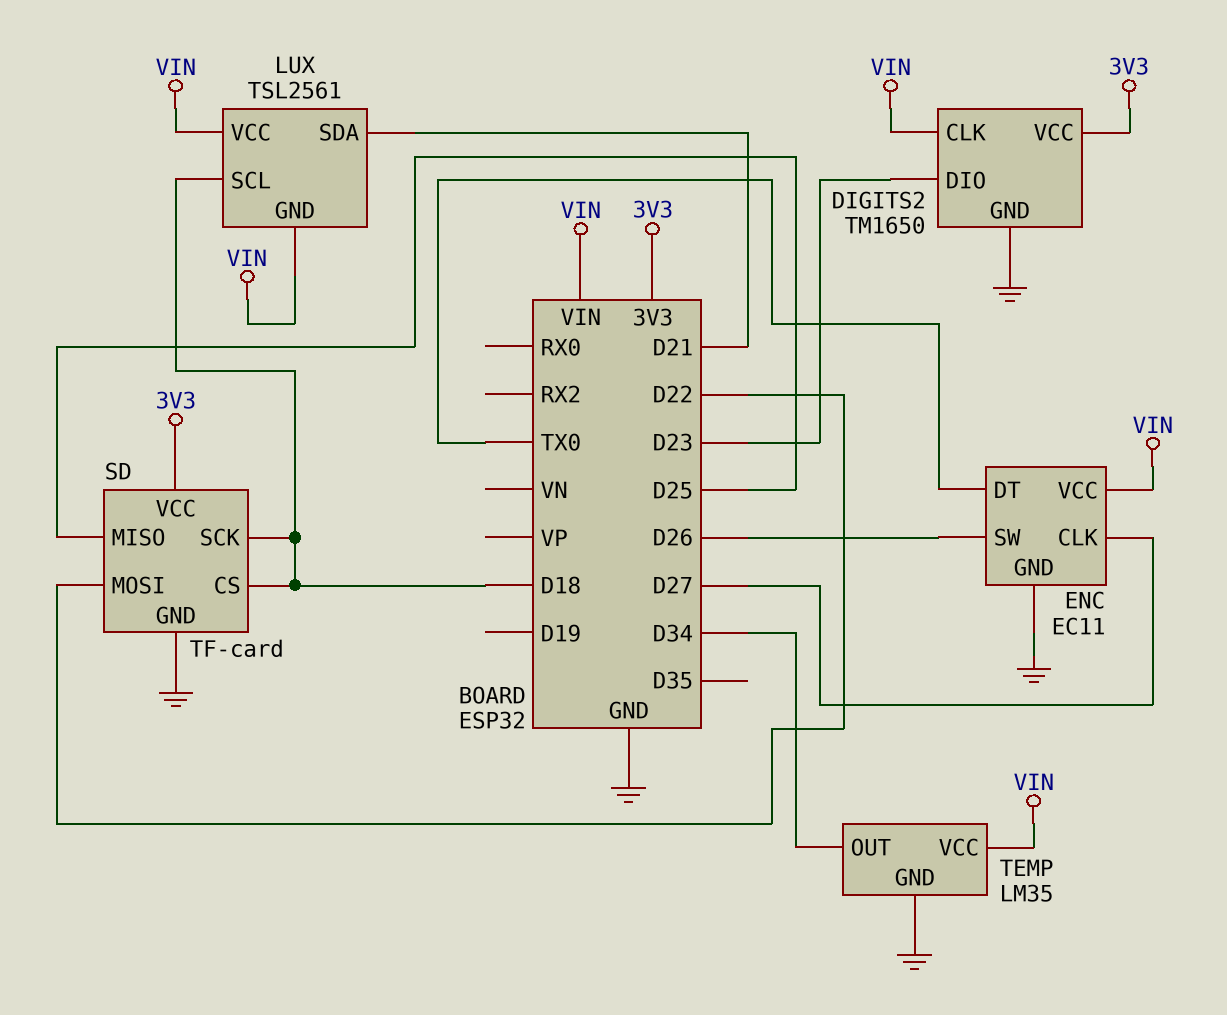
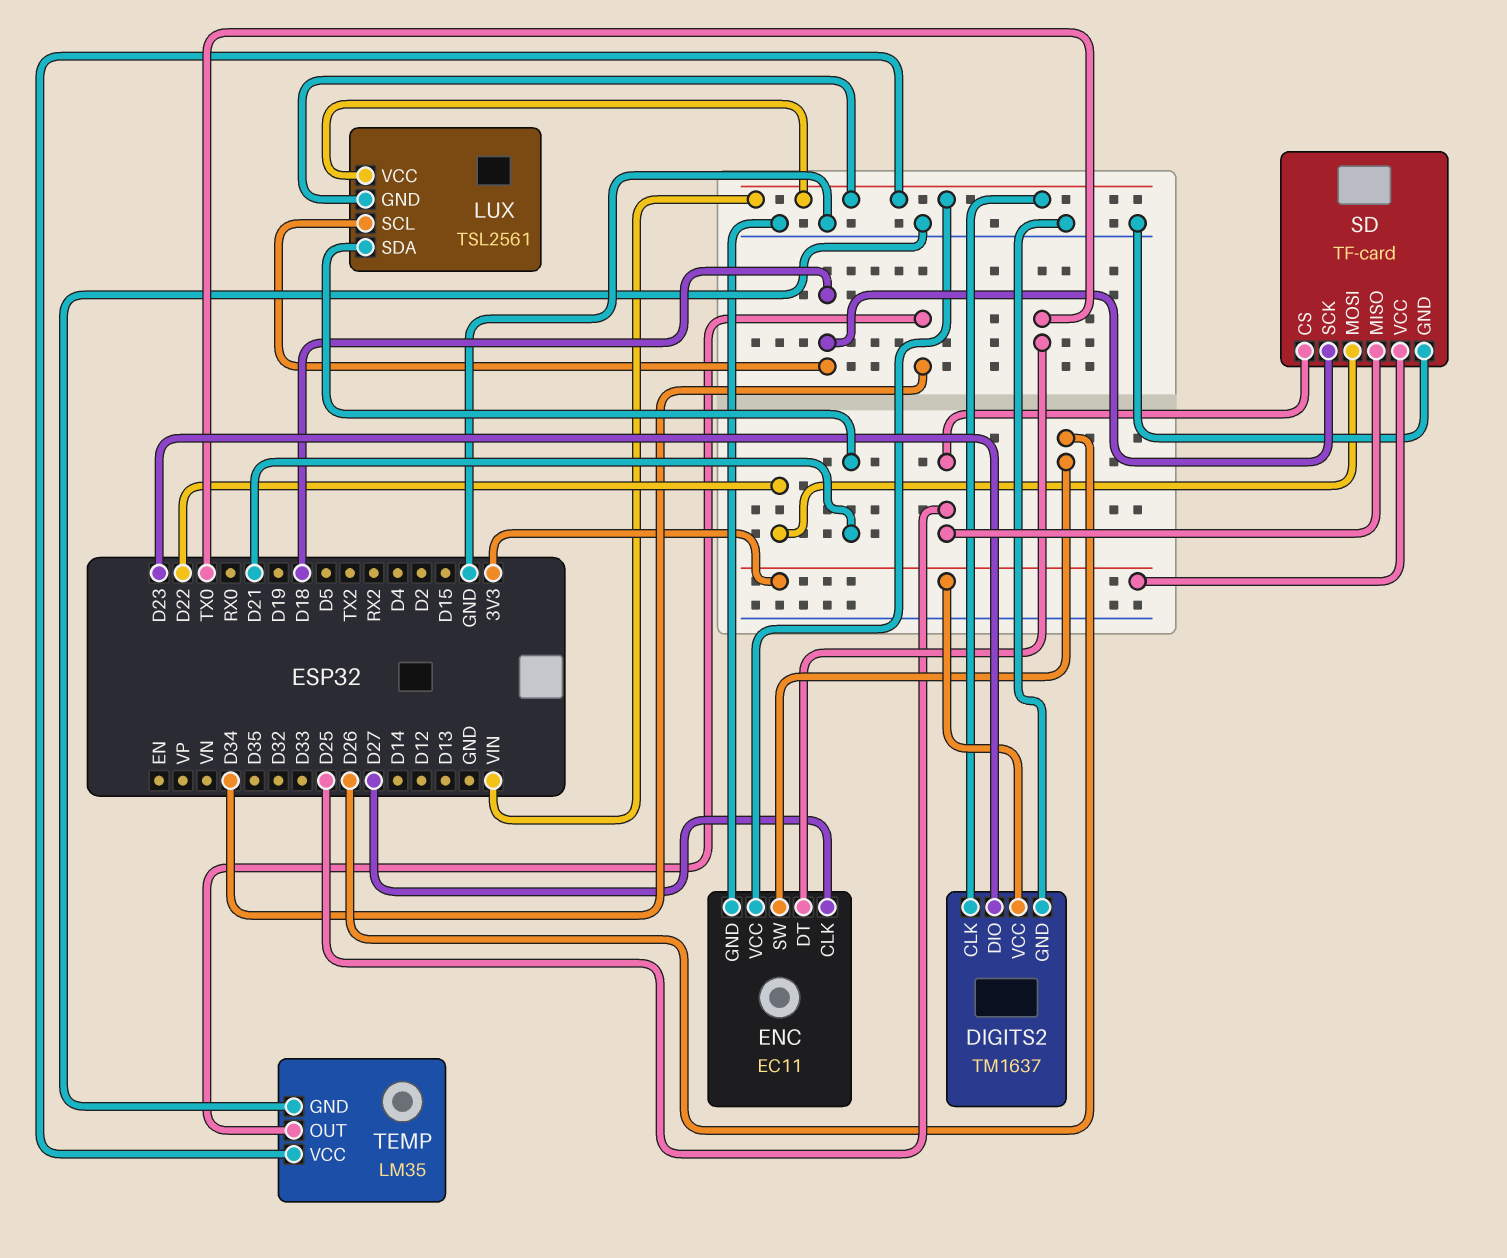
DIGITS2: TM1650 -> TM1637
SD pin CS: D18 -> D25

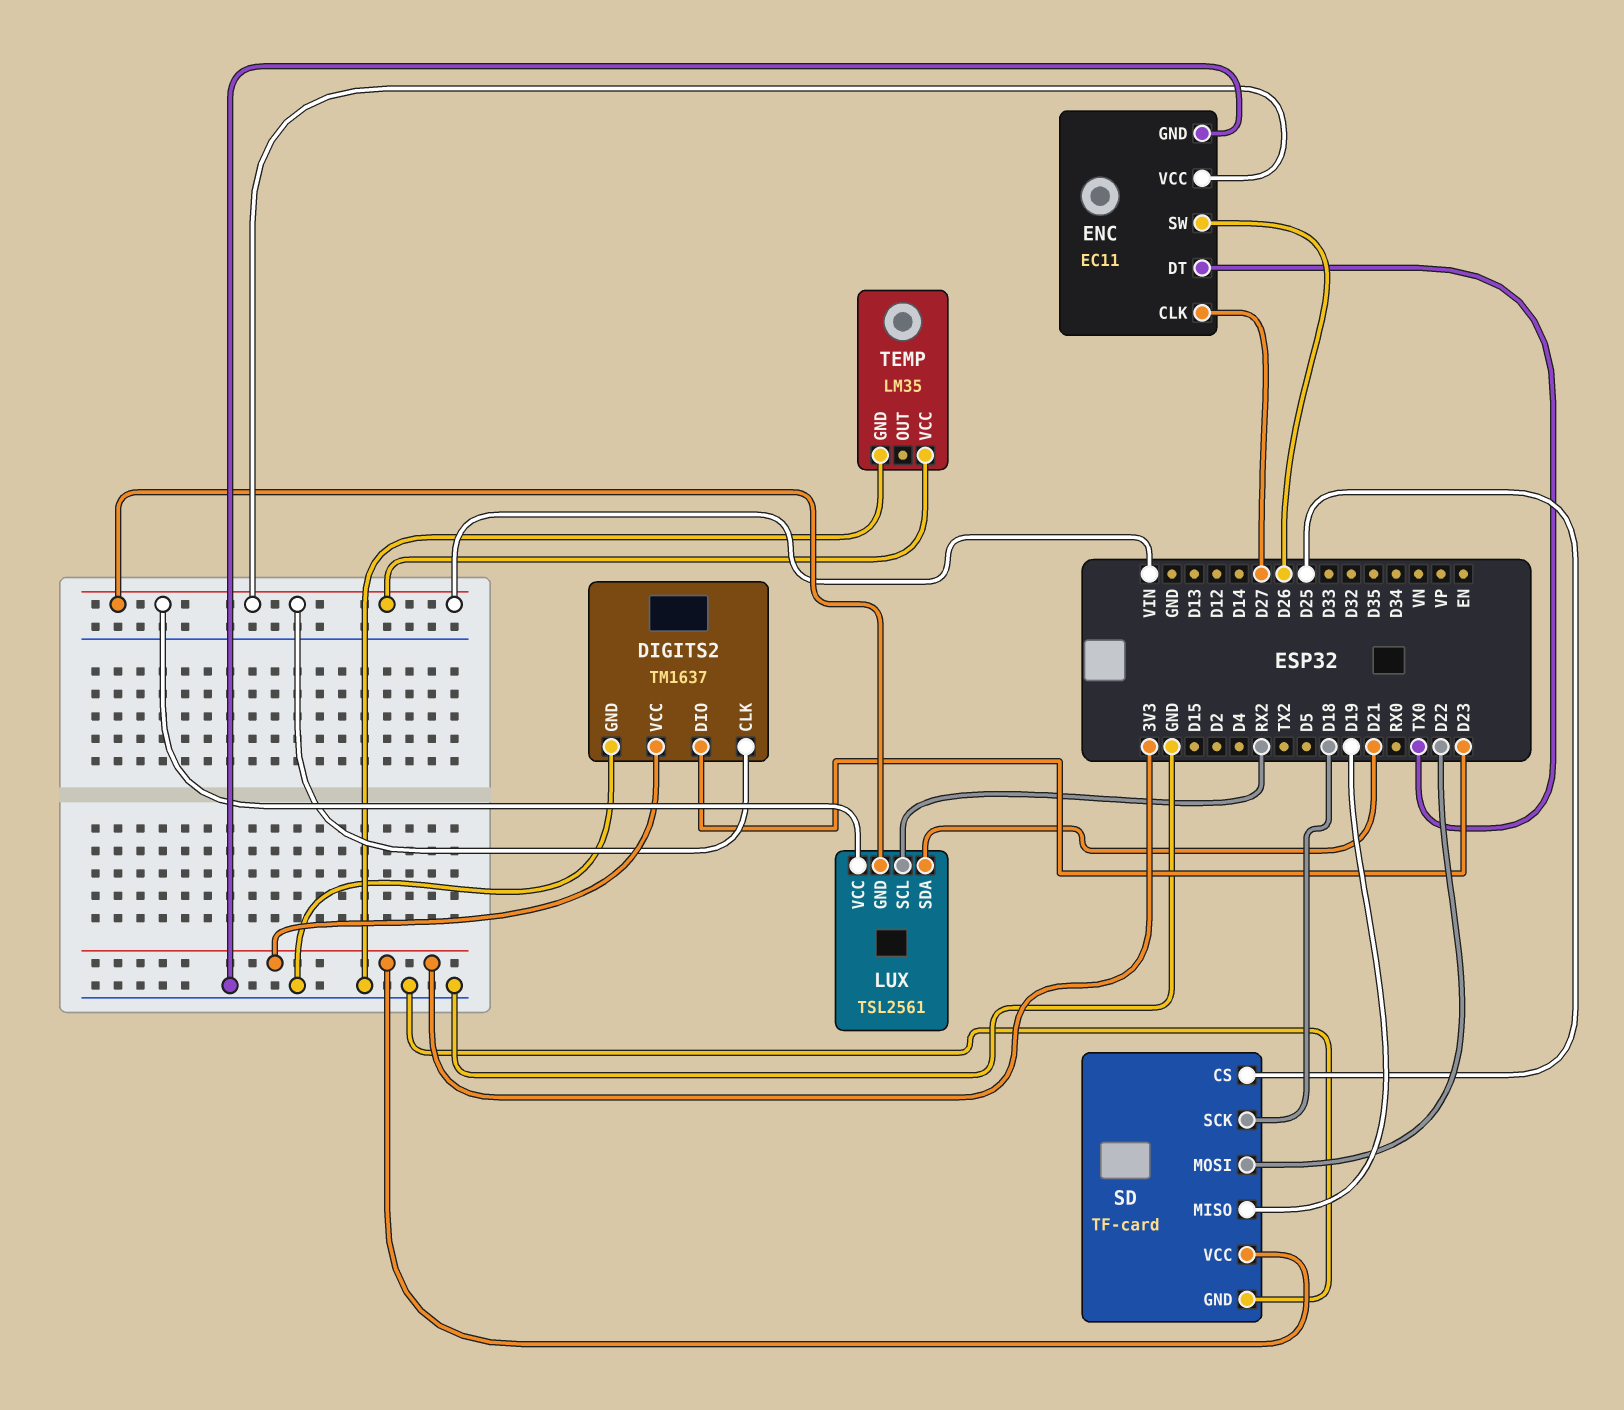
LUX pin SCL: D18 -> RX2
SD pin MISO: D25 -> D19
TEMP pin OUT: D34 -> none

